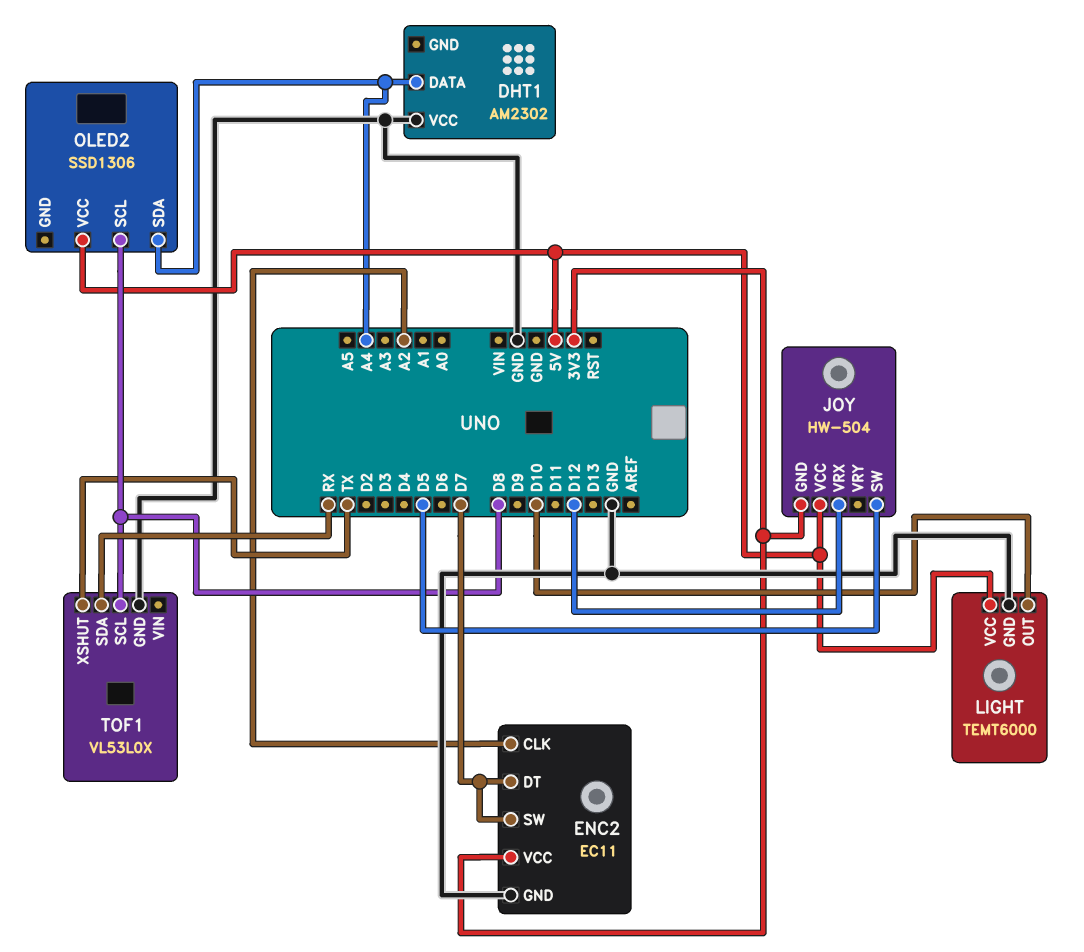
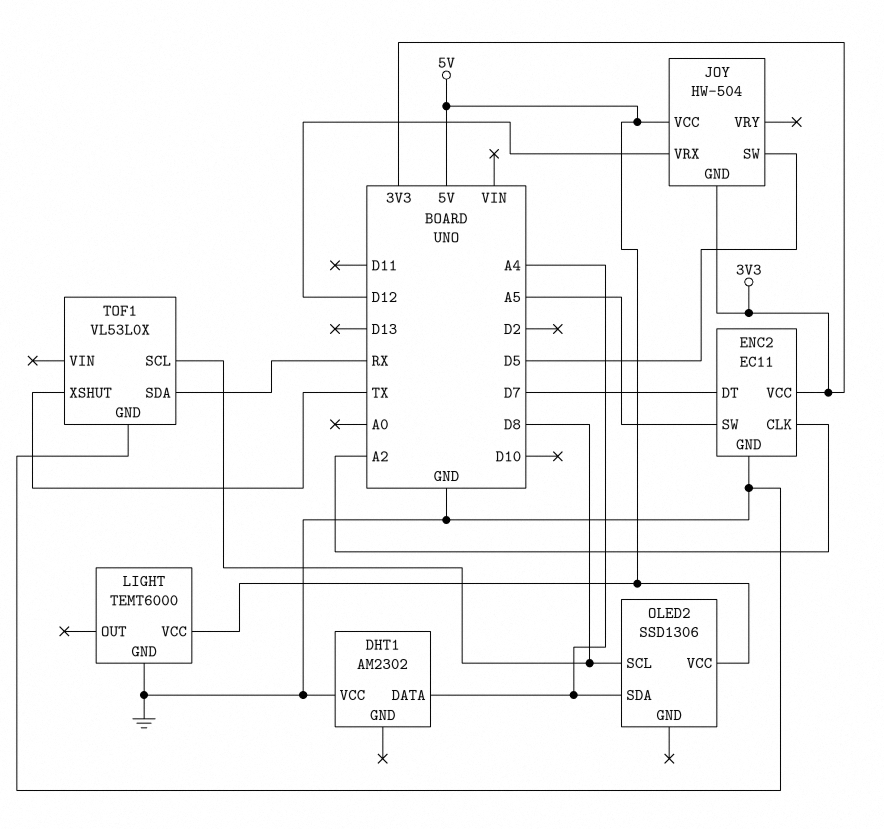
ENC2 pin SW: D7 -> A5
LIGHT pin OUT: D10 -> none

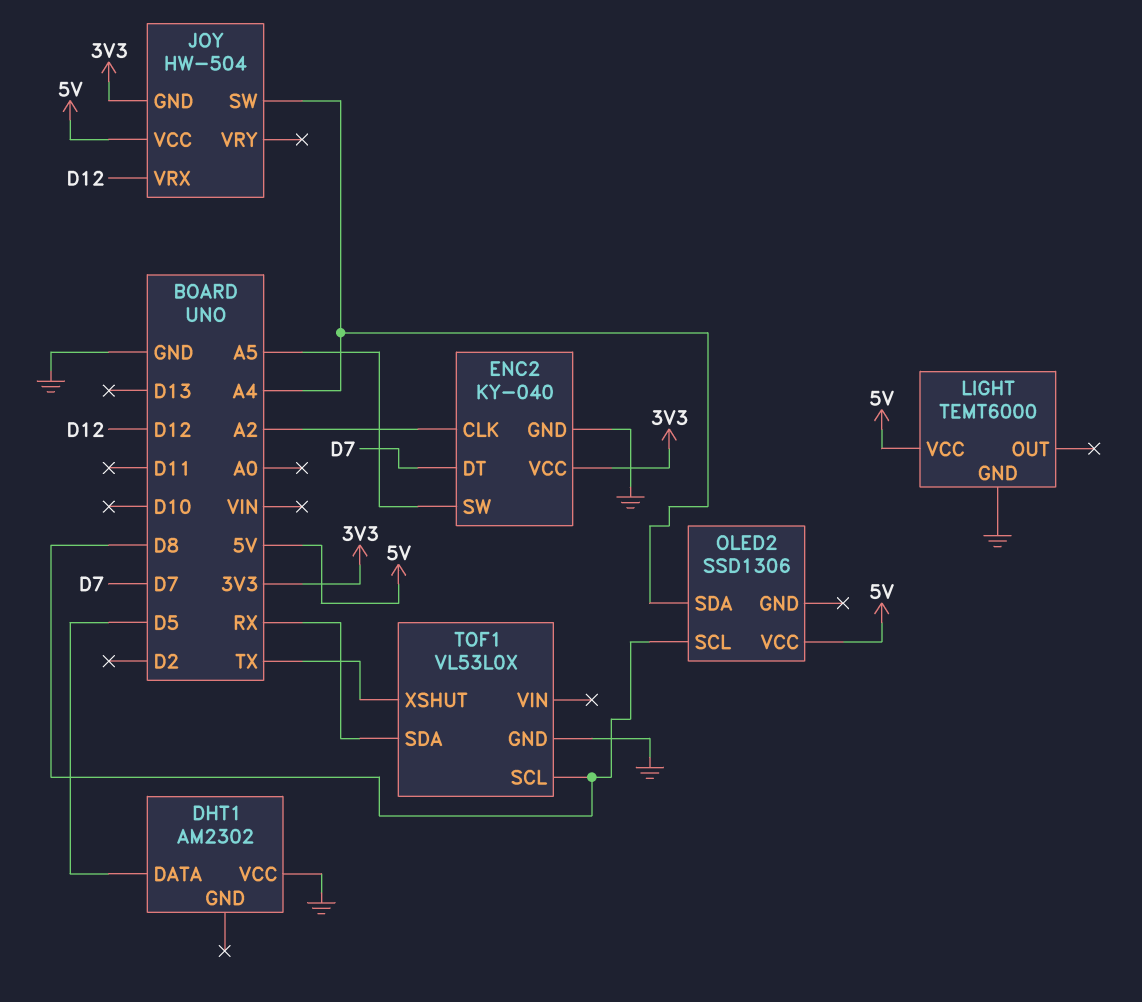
DHT1 pin DATA: A4 -> D5
ENC2: EC11 -> KY-040
JOY pin SW: D5 -> A4

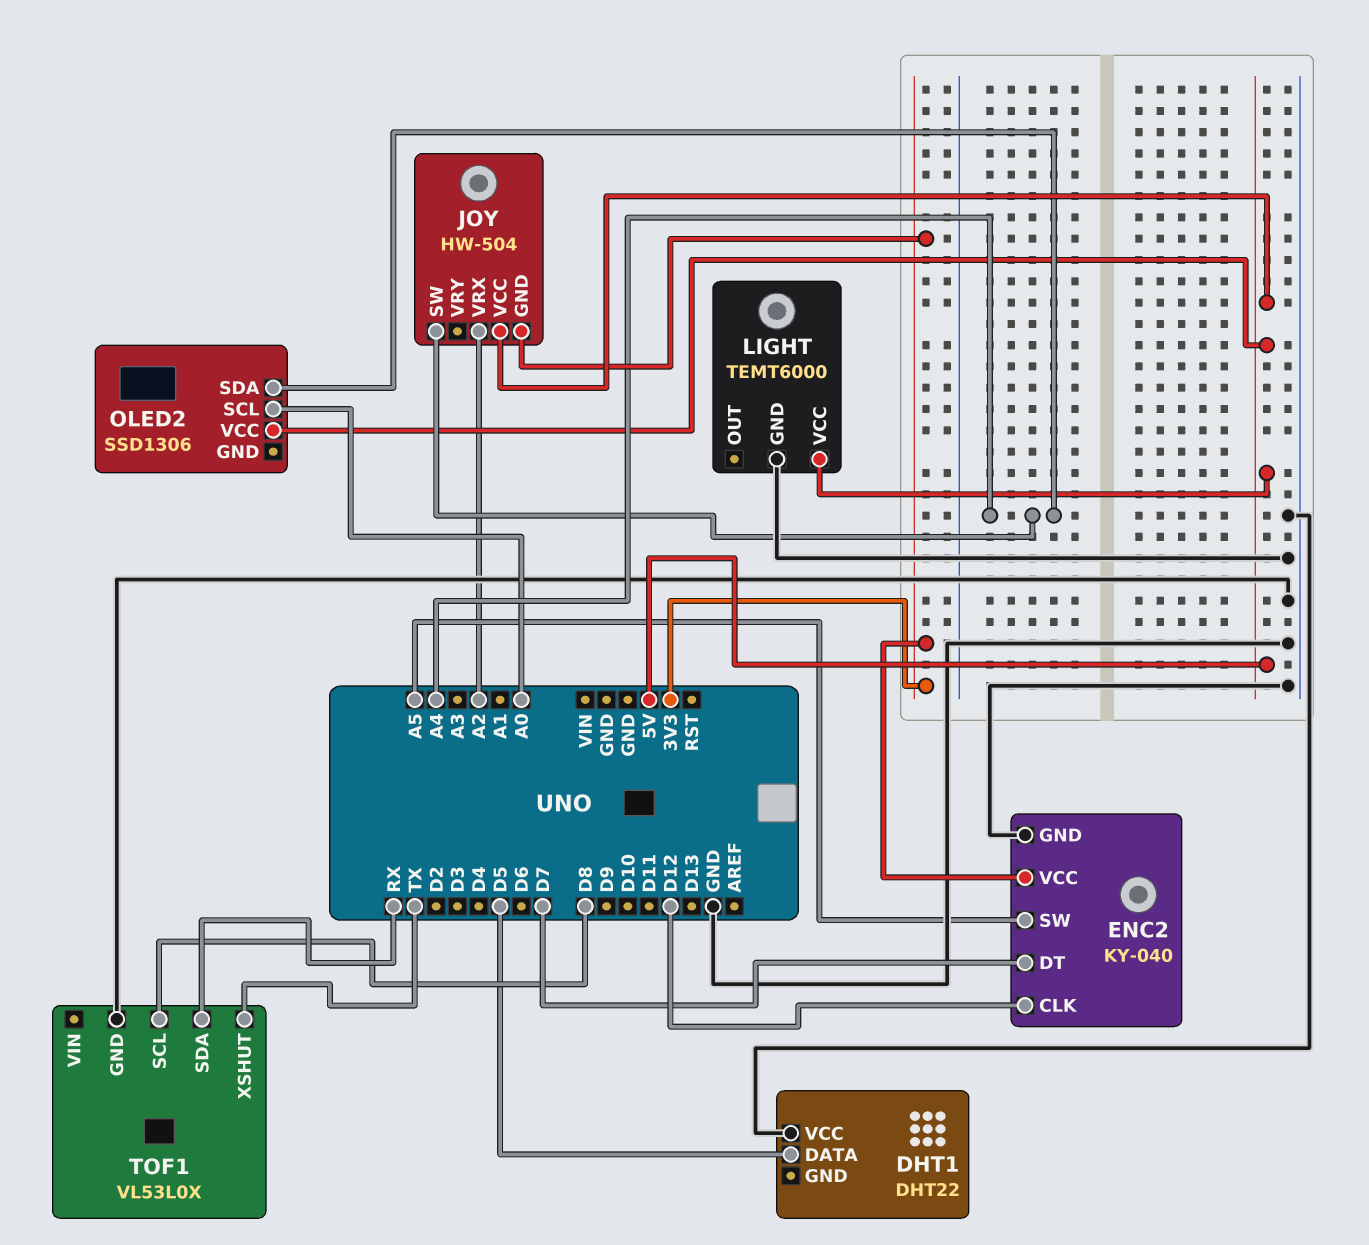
DHT1: AM2302 -> DHT22
ENC2 pin CLK: A2 -> D12
JOY pin VRX: D12 -> A2
OLED2 pin SCL: D8 -> A0

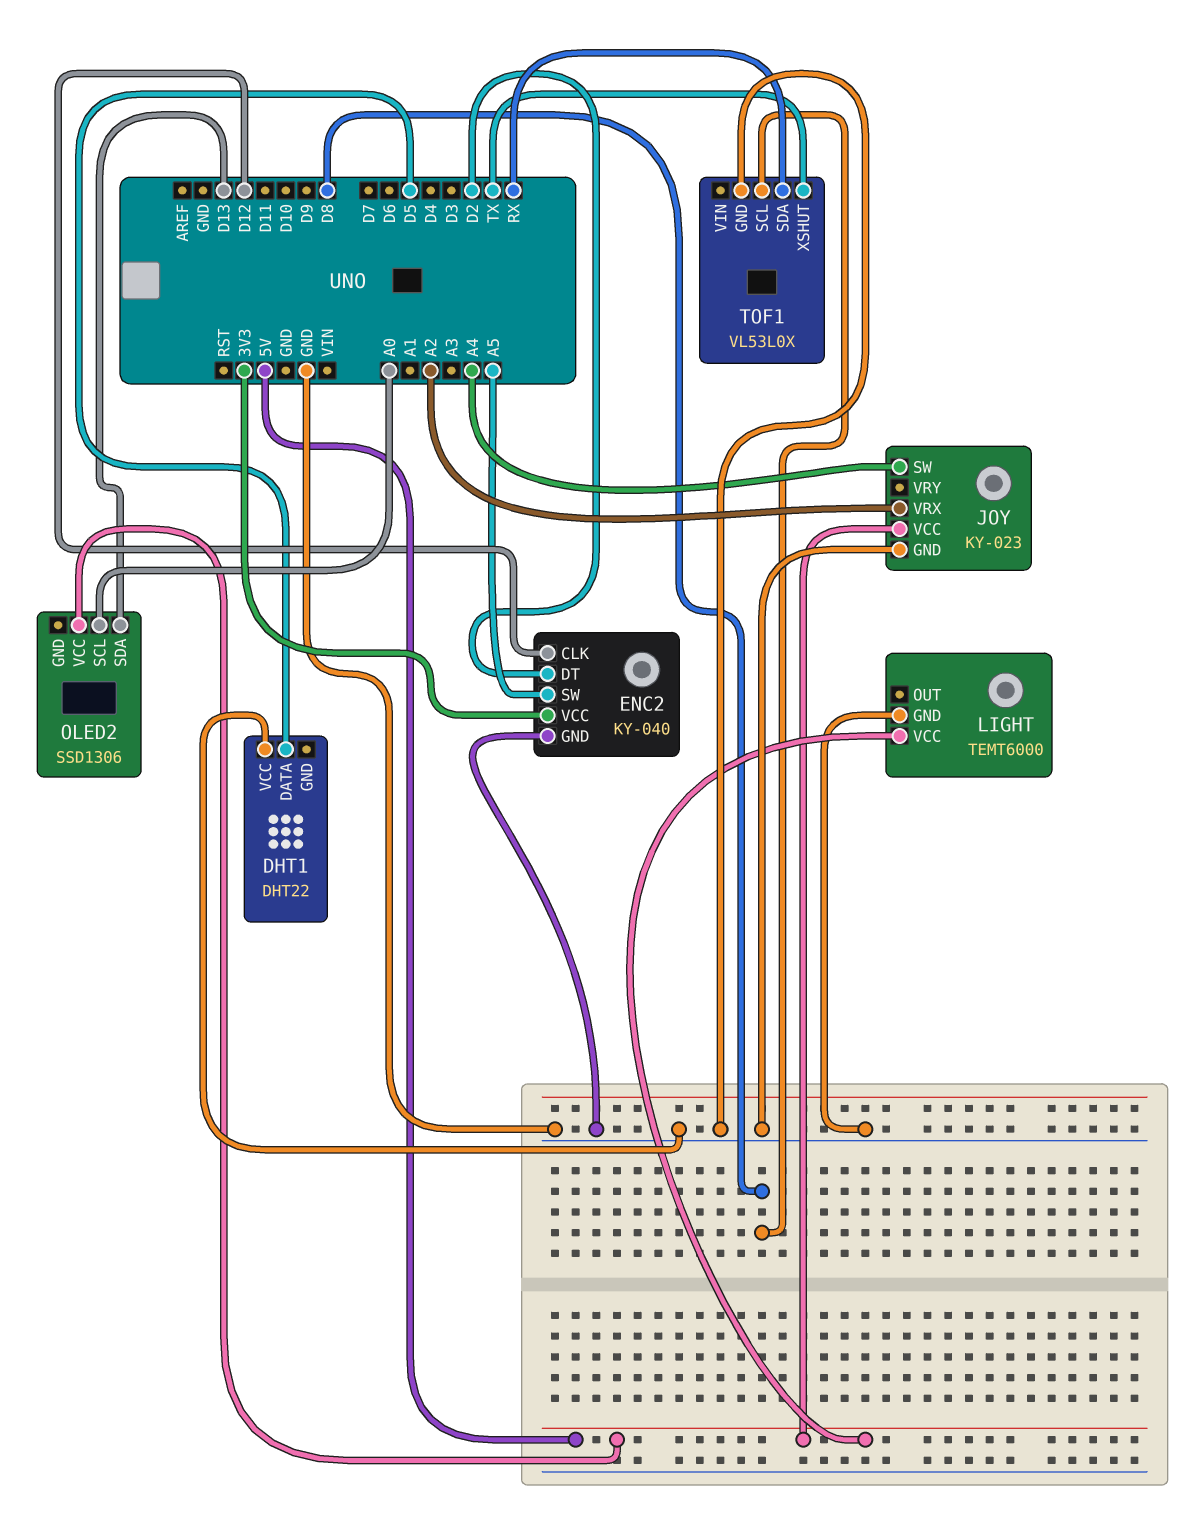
ENC2 pin DT: D7 -> D2
JOY: HW-504 -> KY-023
JOY pin GND: 3V3 -> GND
OLED2 pin SDA: A4 -> D13

